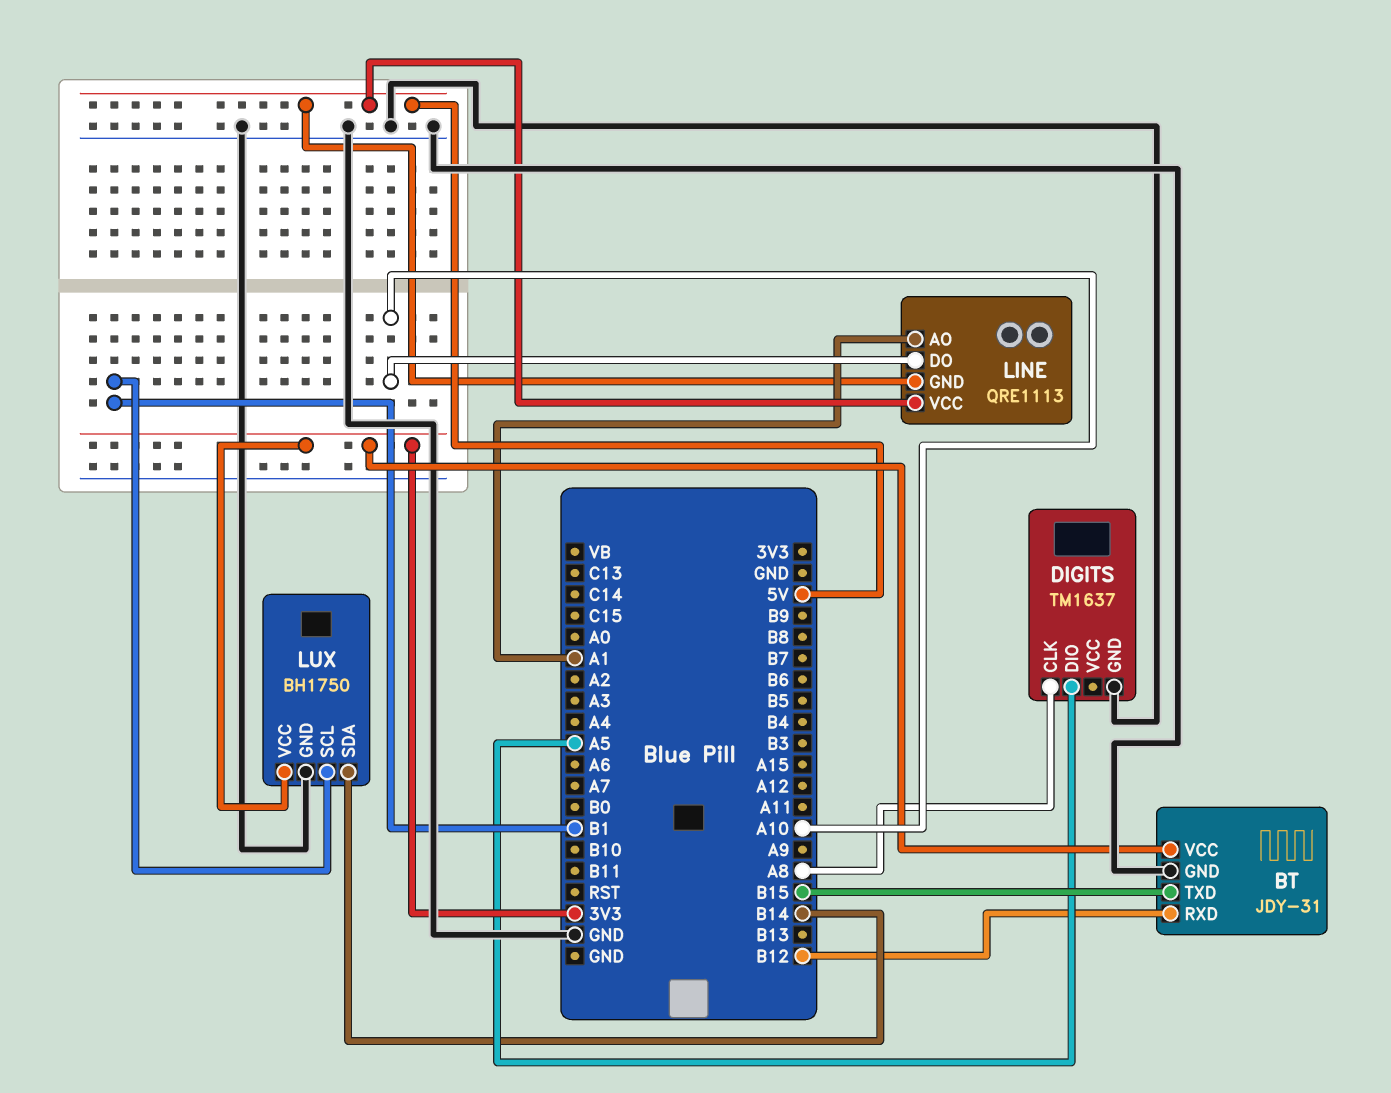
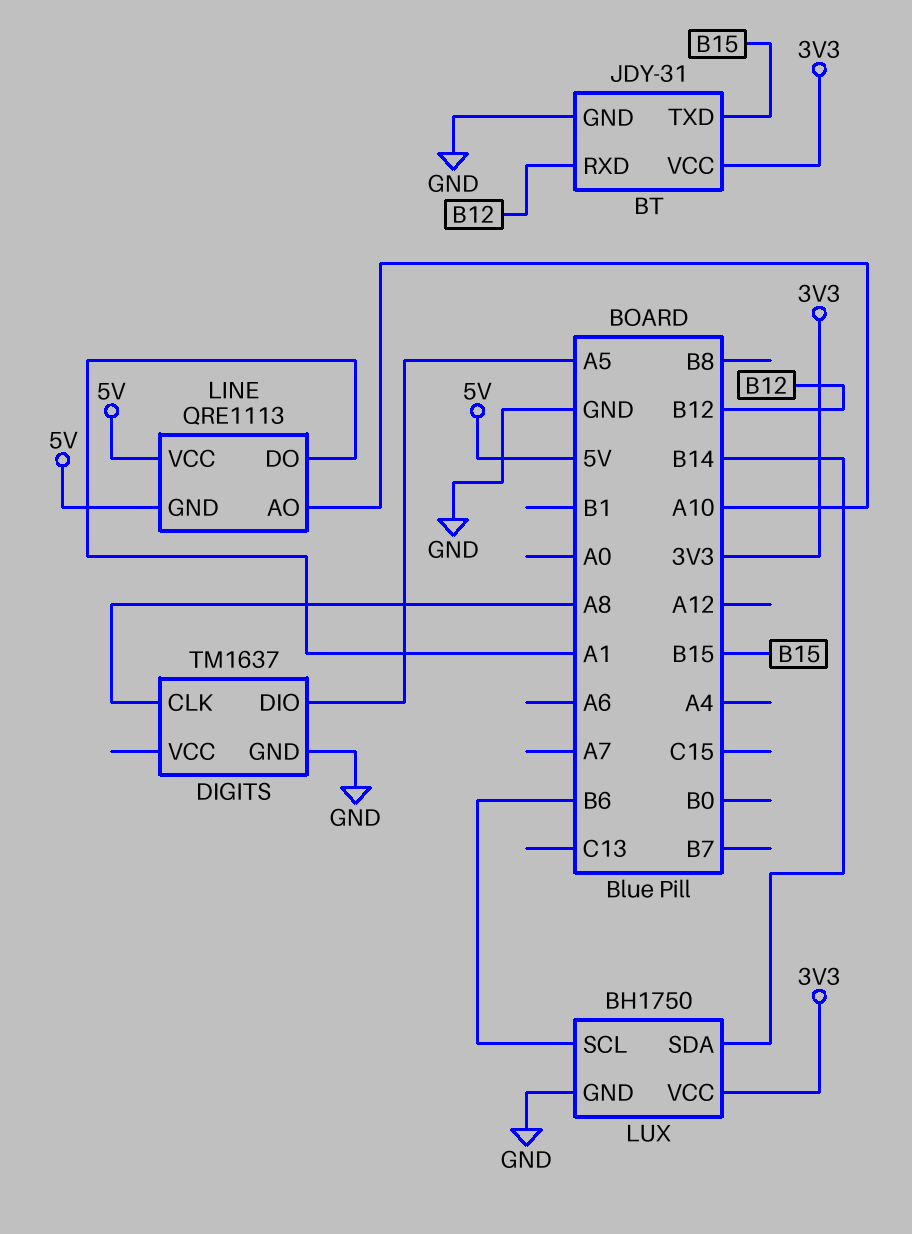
LINE pin AO: A1 -> A10
LINE pin DO: A10 -> A1
LUX pin SCL: B1 -> B6

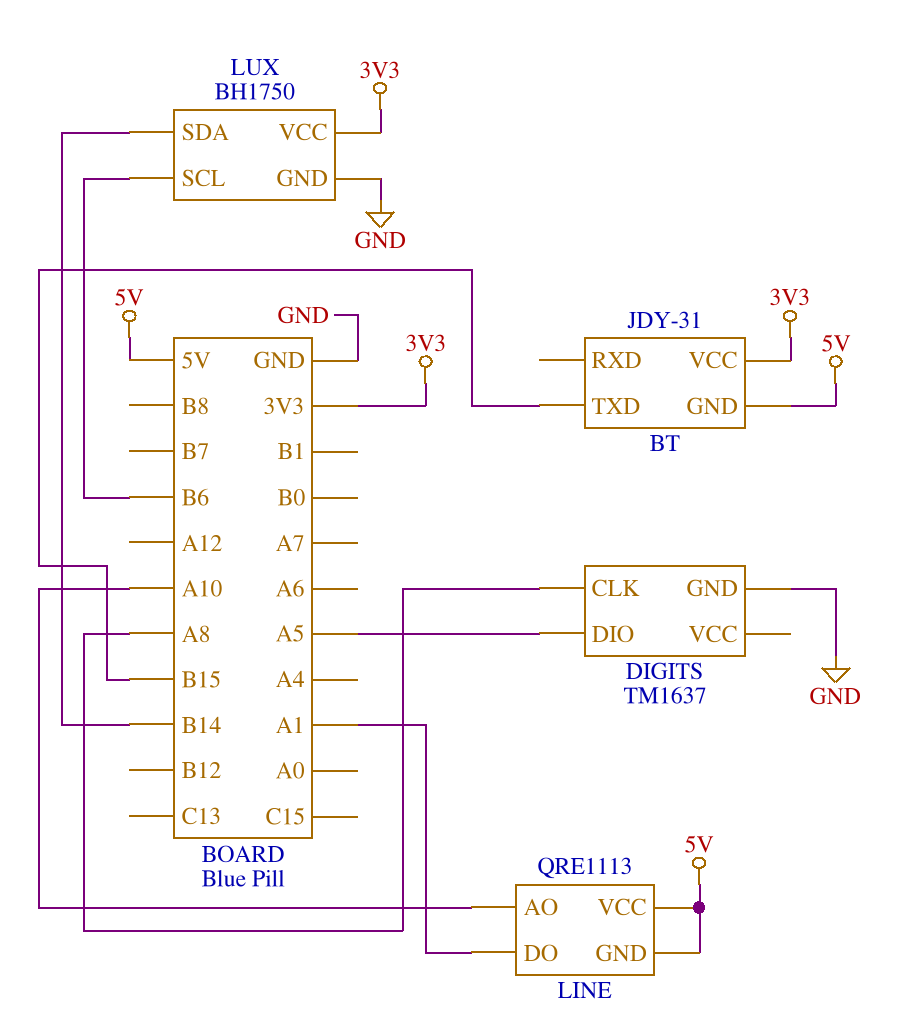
BT pin GND: GND -> 5V
BT pin RXD: B12 -> none

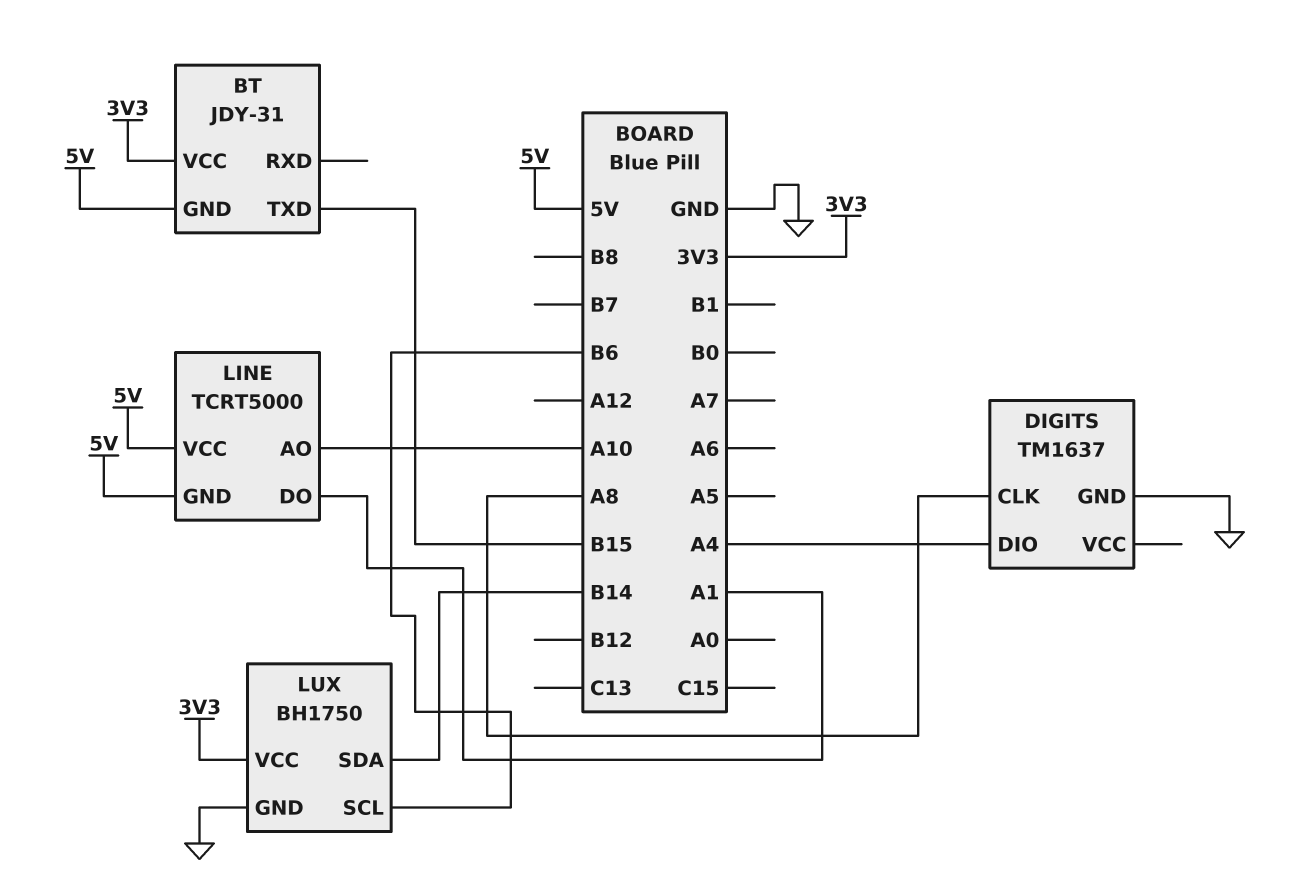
DIGITS pin DIO: A5 -> A4
LINE: QRE1113 -> TCRT5000

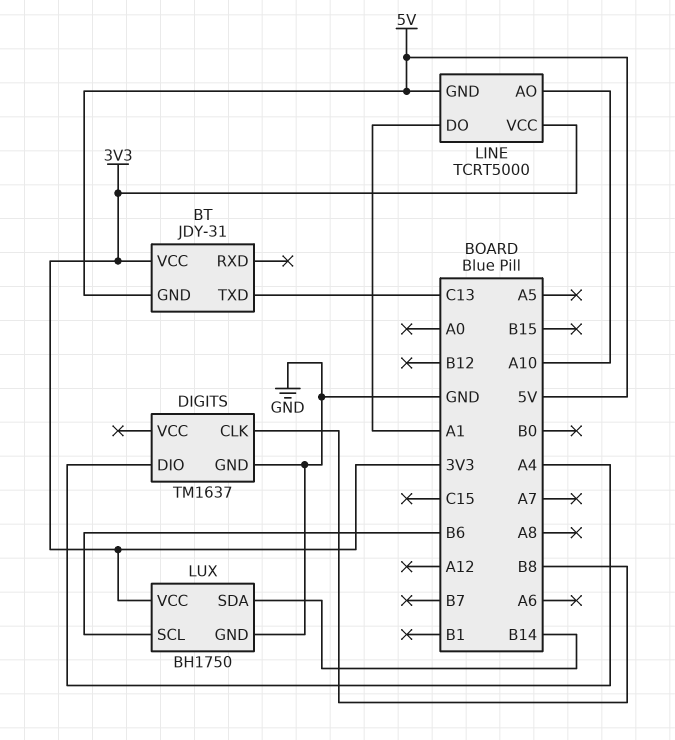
BT pin TXD: B15 -> C13
DIGITS pin CLK: A8 -> B8
LINE pin VCC: 5V -> 3V3

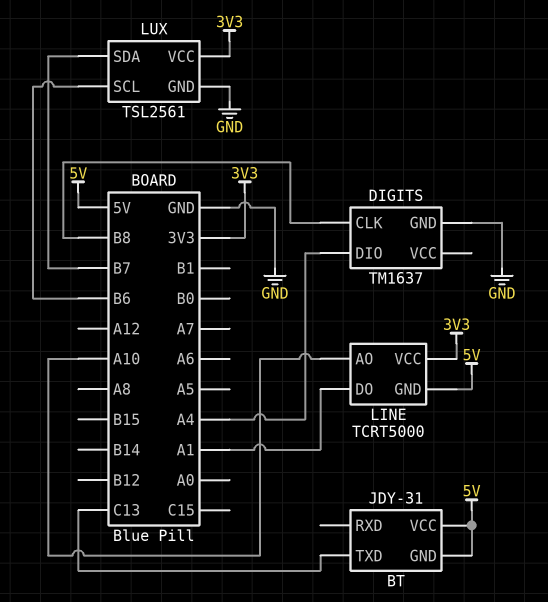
BT pin VCC: 3V3 -> 5V
LUX: BH1750 -> TSL2561
LUX pin SDA: B14 -> B7

